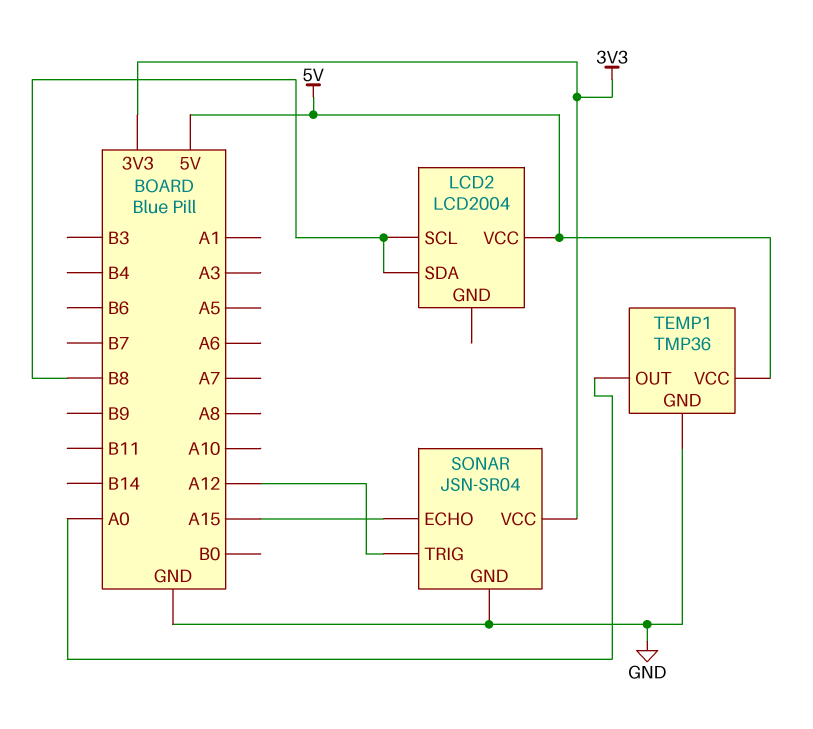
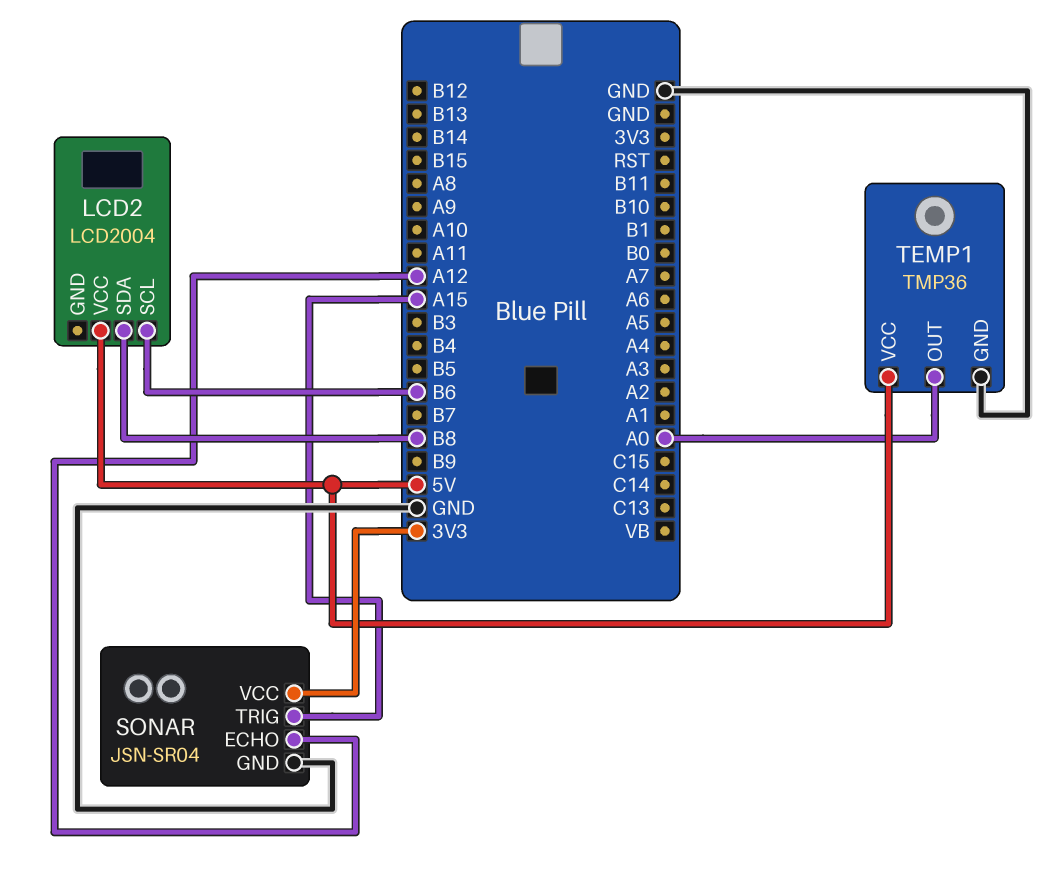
LCD2 pin SCL: B8 -> B6
SONAR pin ECHO: A15 -> A12
SONAR pin TRIG: A12 -> A15

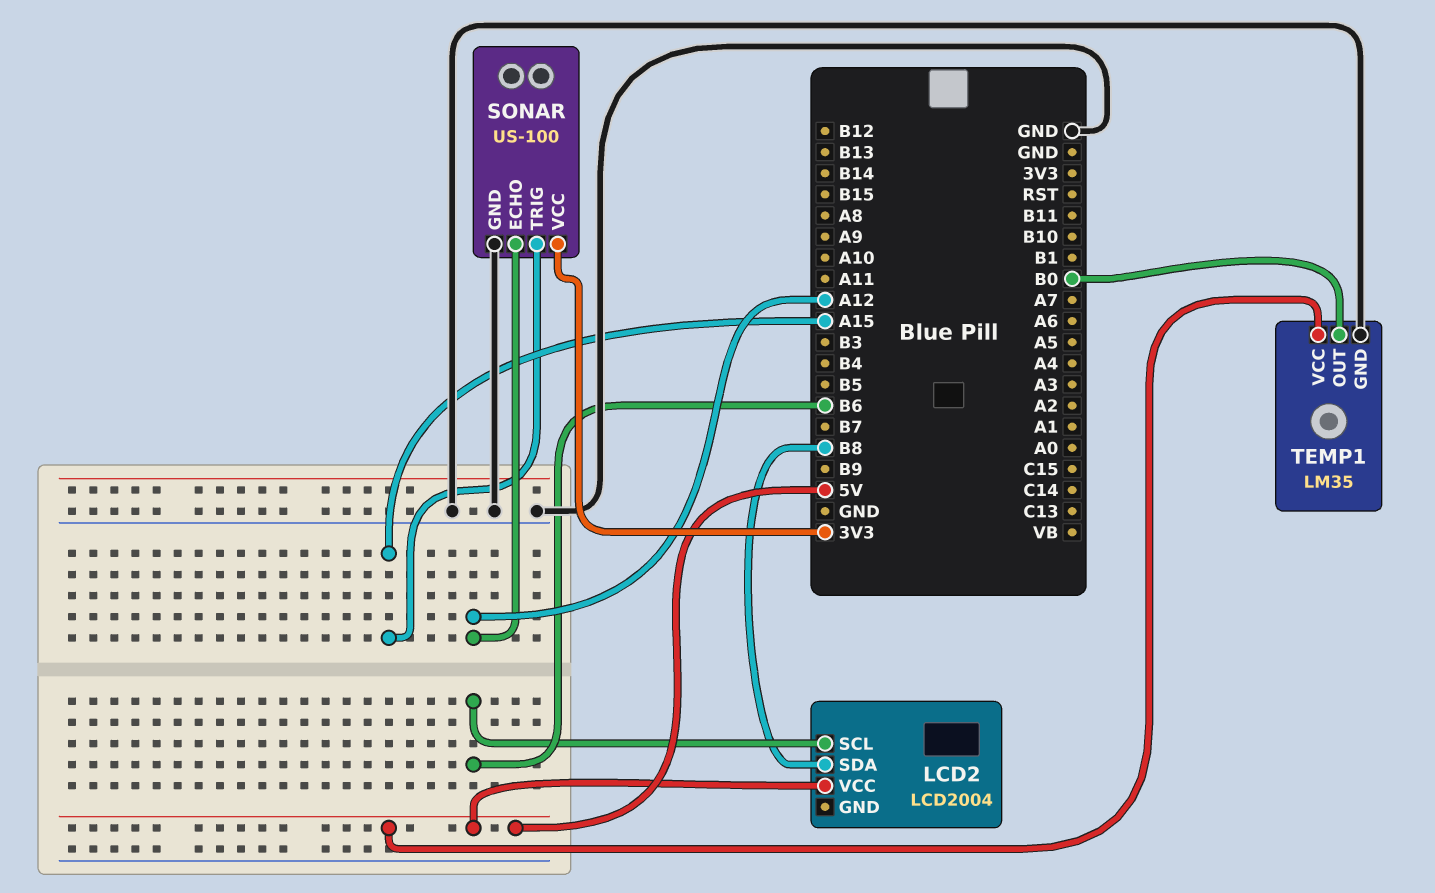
SONAR: JSN-SR04 -> US-100
TEMP1: TMP36 -> LM35
TEMP1 pin OUT: A0 -> B0

